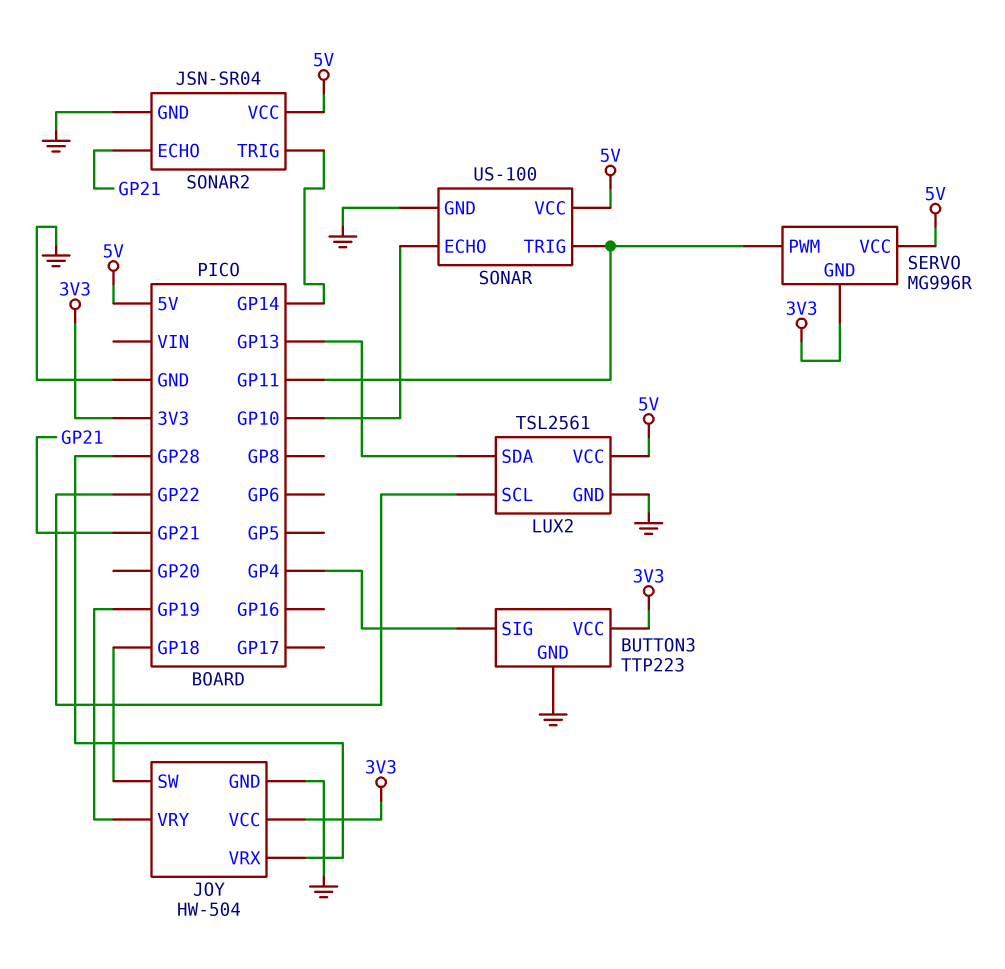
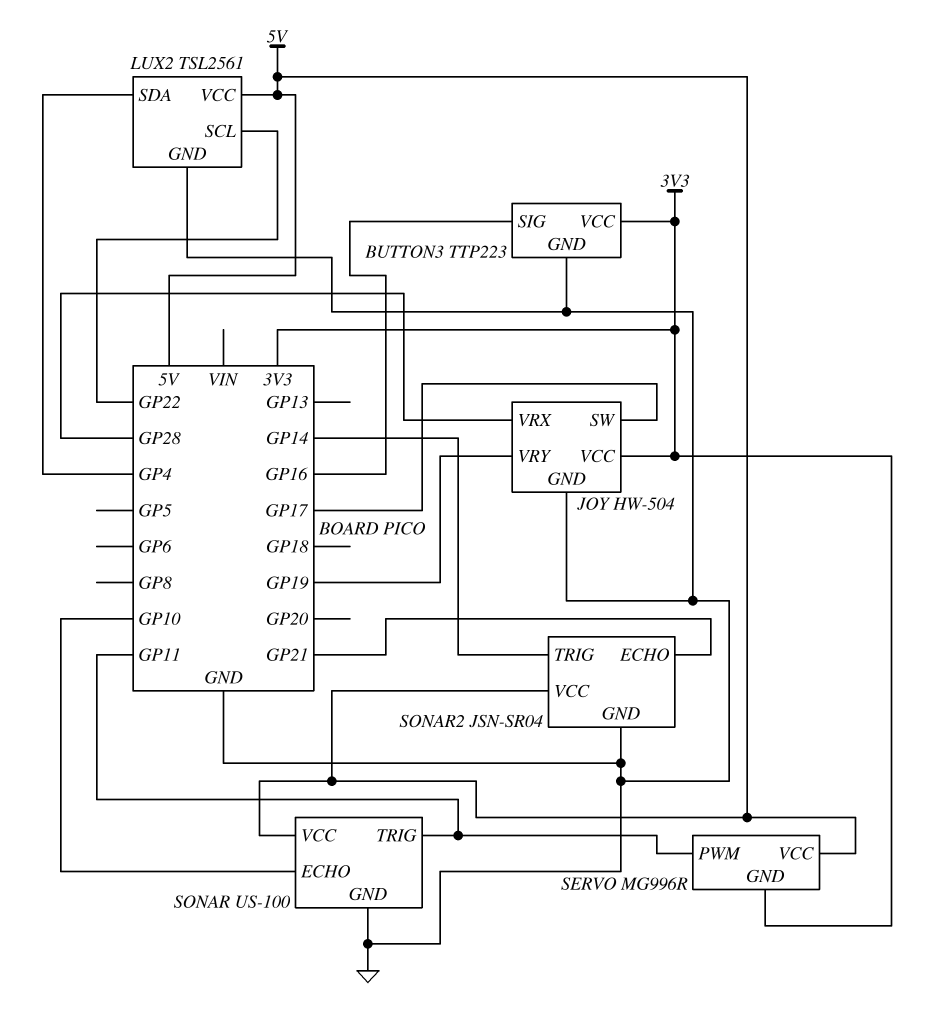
BUTTON3 pin SIG: GP4 -> GP16
JOY pin SW: GP18 -> GP17
LUX2 pin SDA: GP13 -> GP4

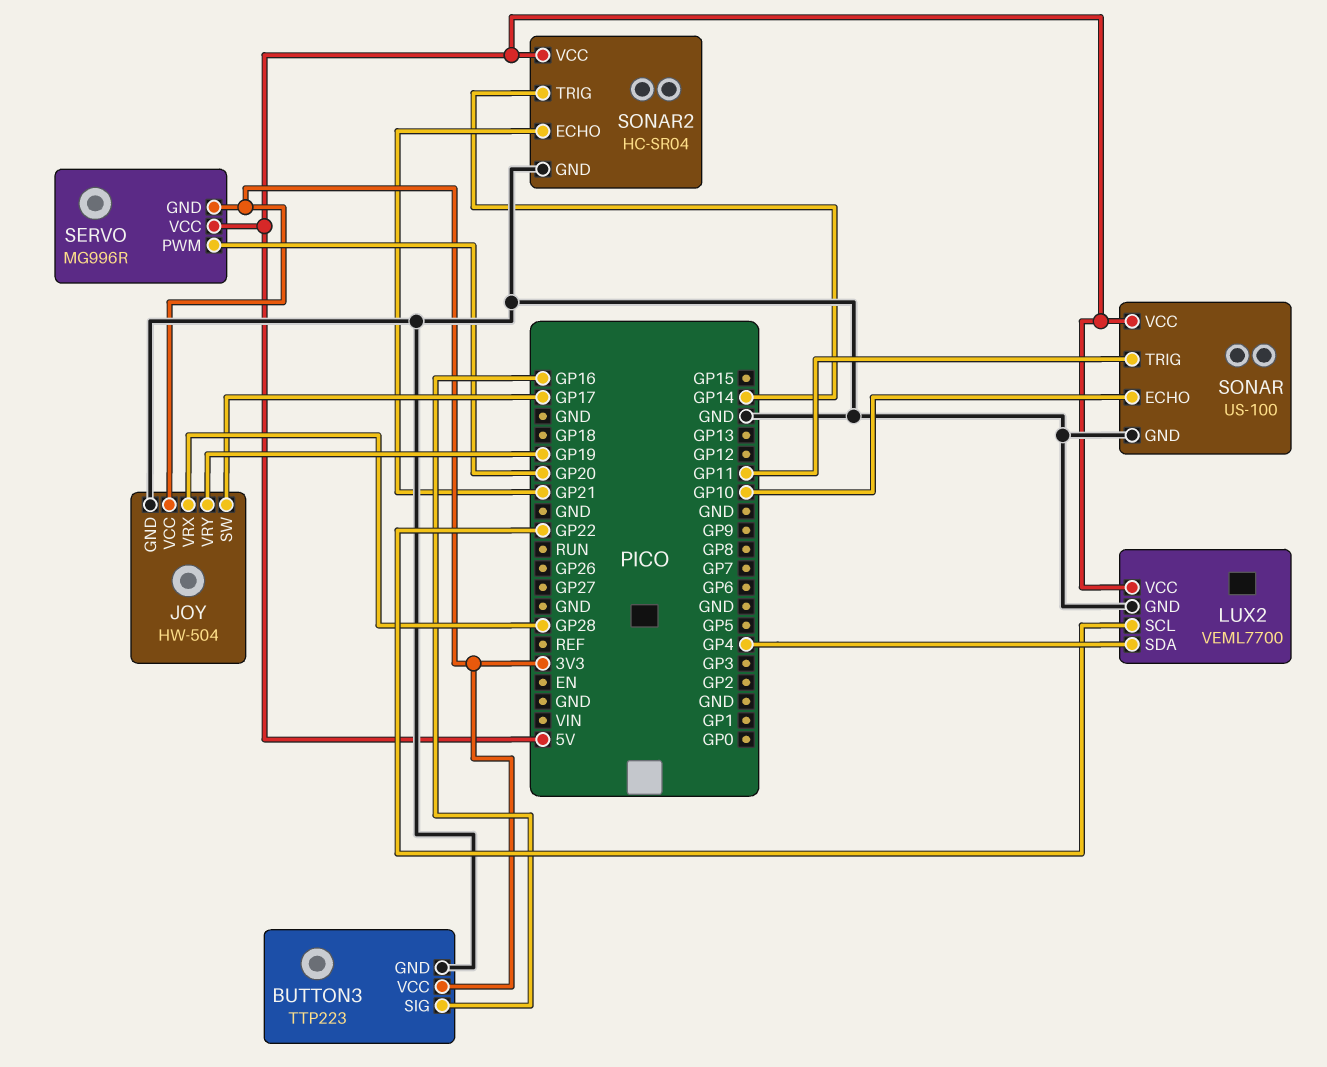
LUX2: TSL2561 -> VEML7700
SERVO pin PWM: GP11 -> GP20
SONAR2: JSN-SR04 -> HC-SR04

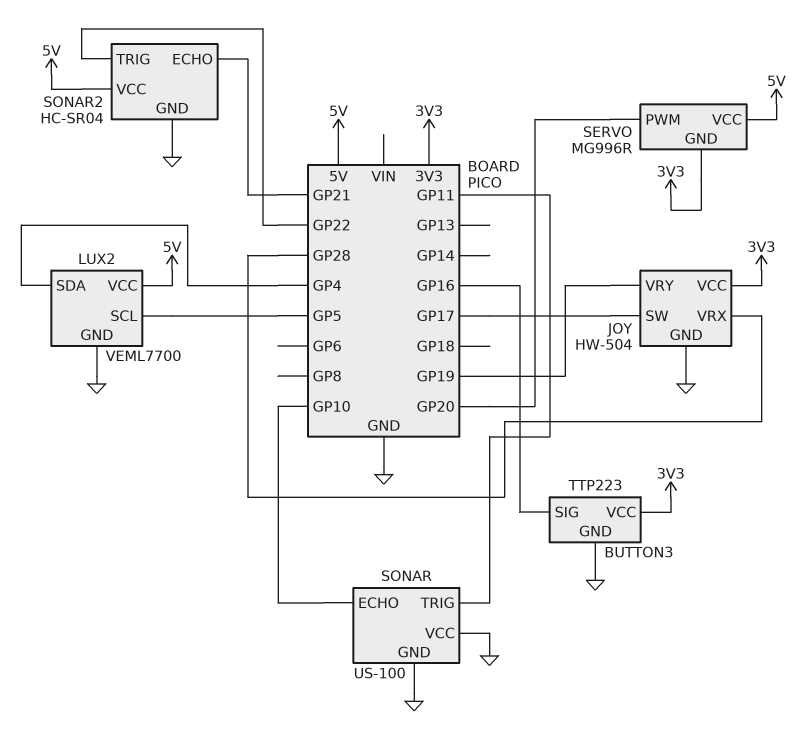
LUX2 pin SCL: GP22 -> GP5
SONAR pin VCC: 5V -> GND
SONAR2 pin TRIG: GP14 -> GP22

